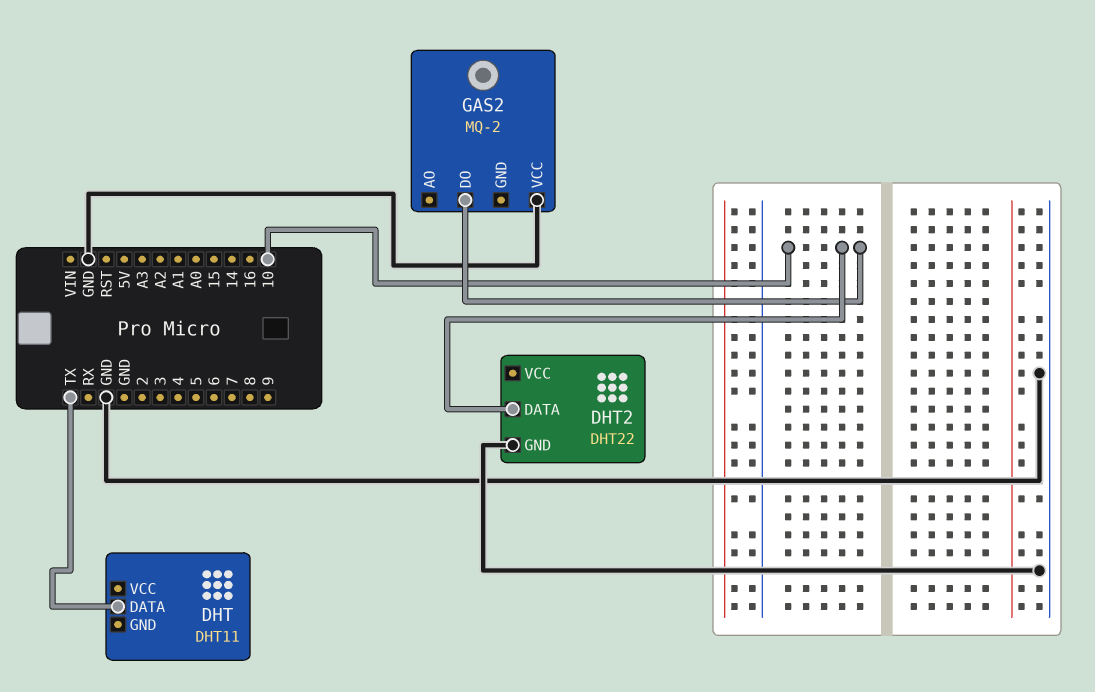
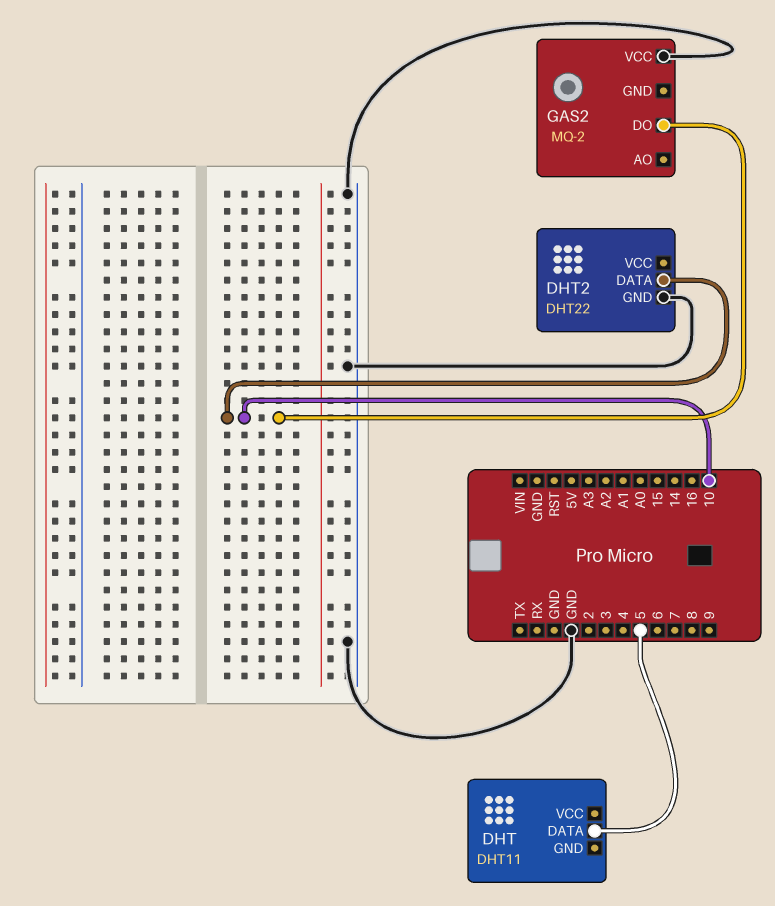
DHT pin DATA: TX -> 5

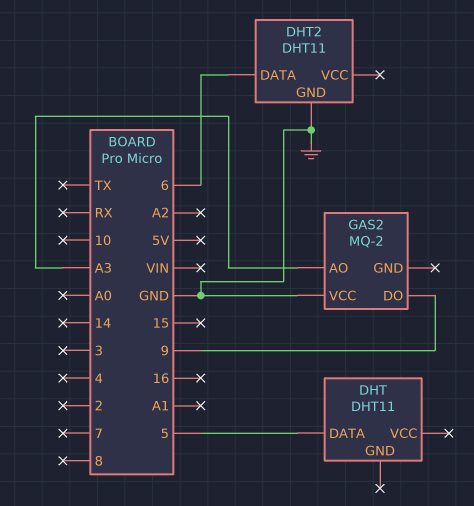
DHT2: DHT22 -> DHT11
DHT2 pin DATA: 10 -> 6
GAS2 pin AO: none -> A3
GAS2 pin DO: 10 -> 9

